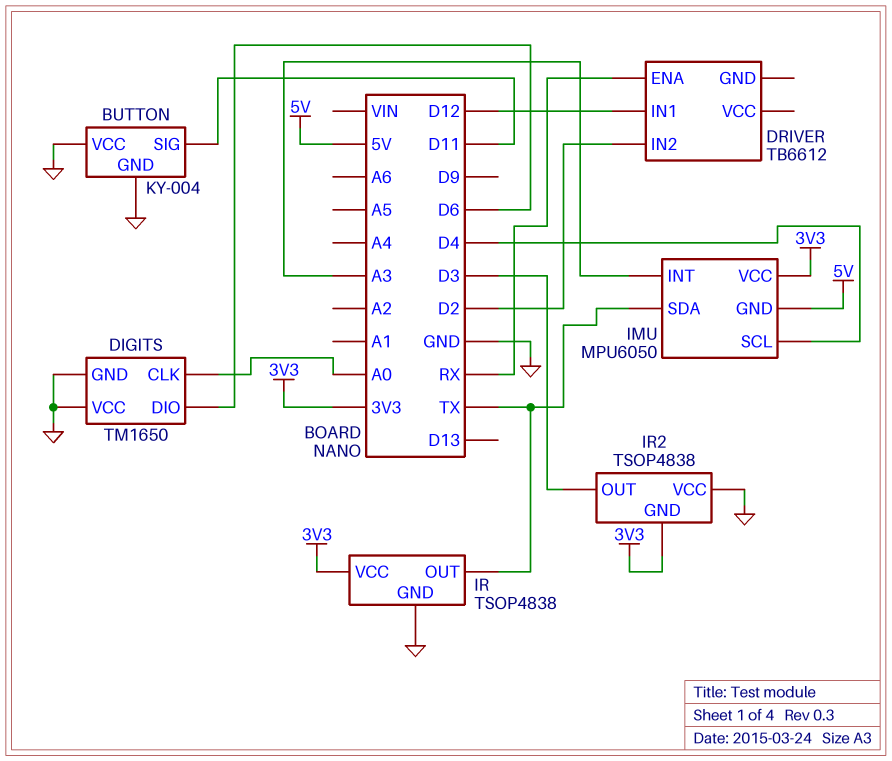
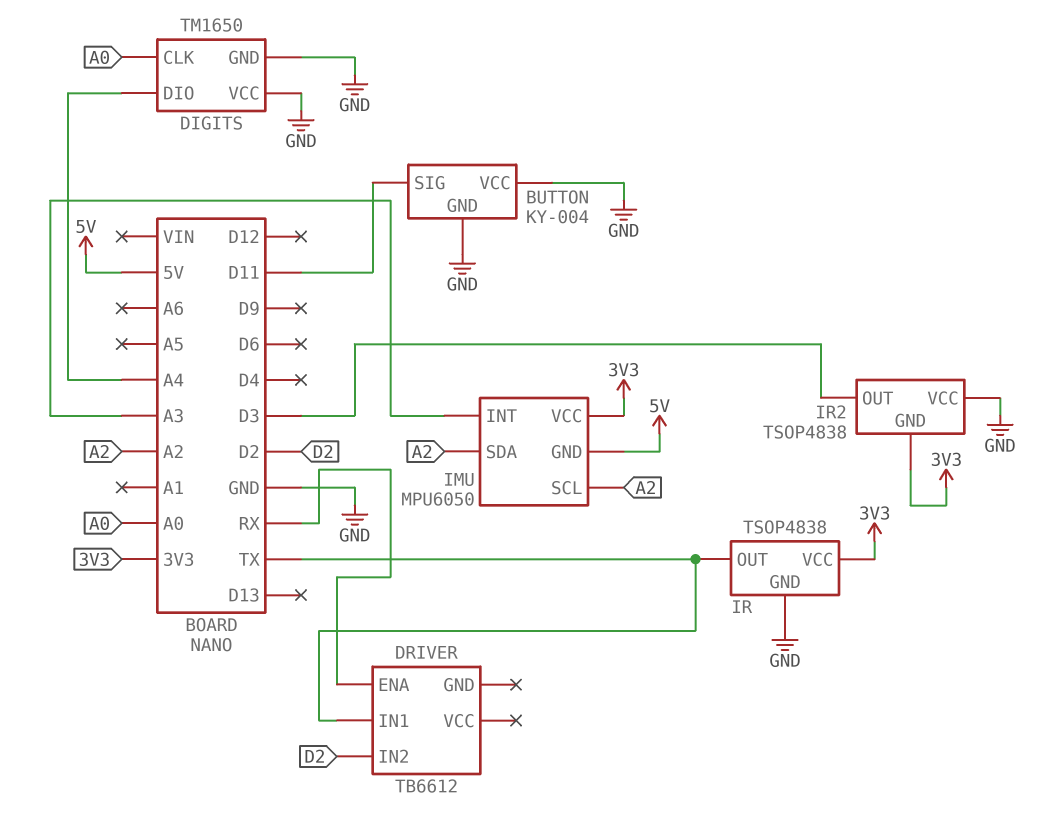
DIGITS pin DIO: D6 -> A4
DRIVER pin IN1: D12 -> TX
IMU pin SCL: D4 -> A2
IMU pin SDA: TX -> A2

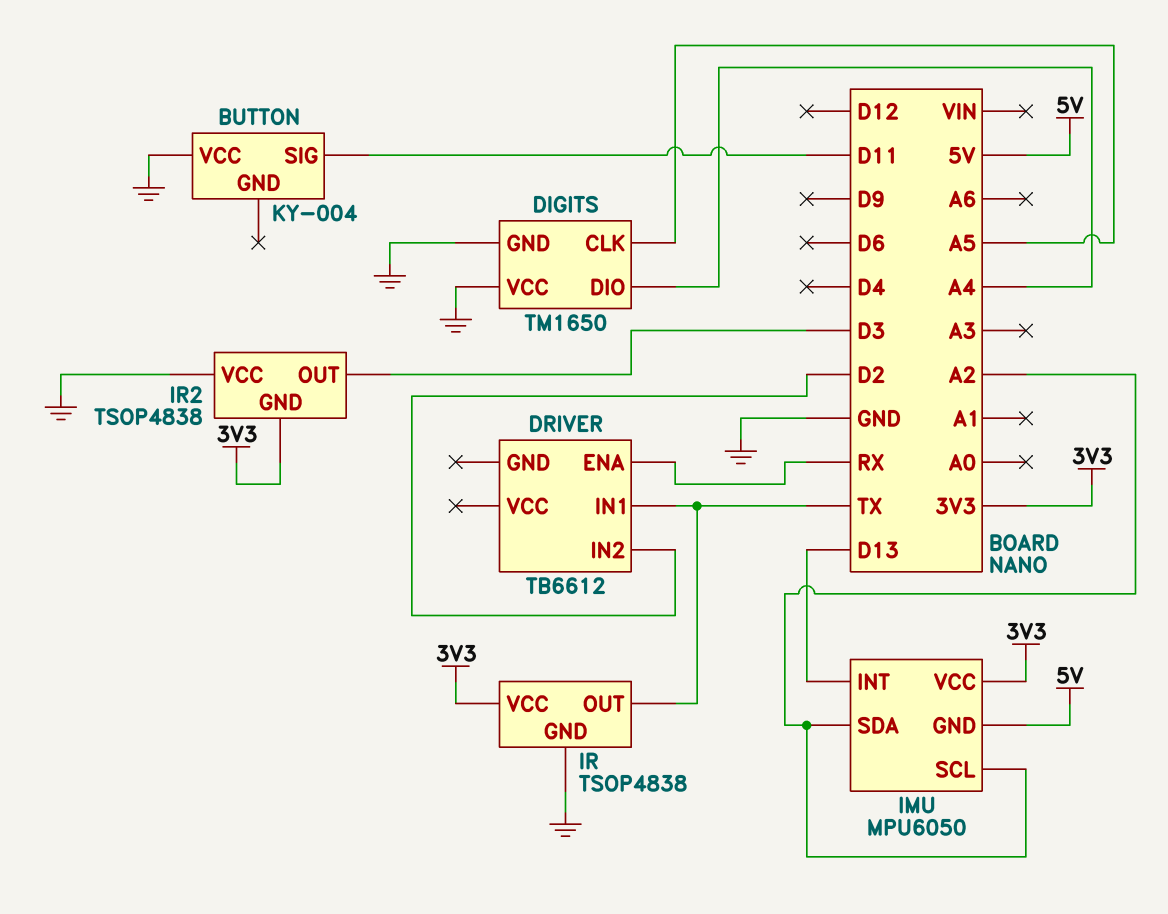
BUTTON pin GND: GND -> none
DIGITS pin CLK: A0 -> A5
IMU pin INT: A3 -> D13

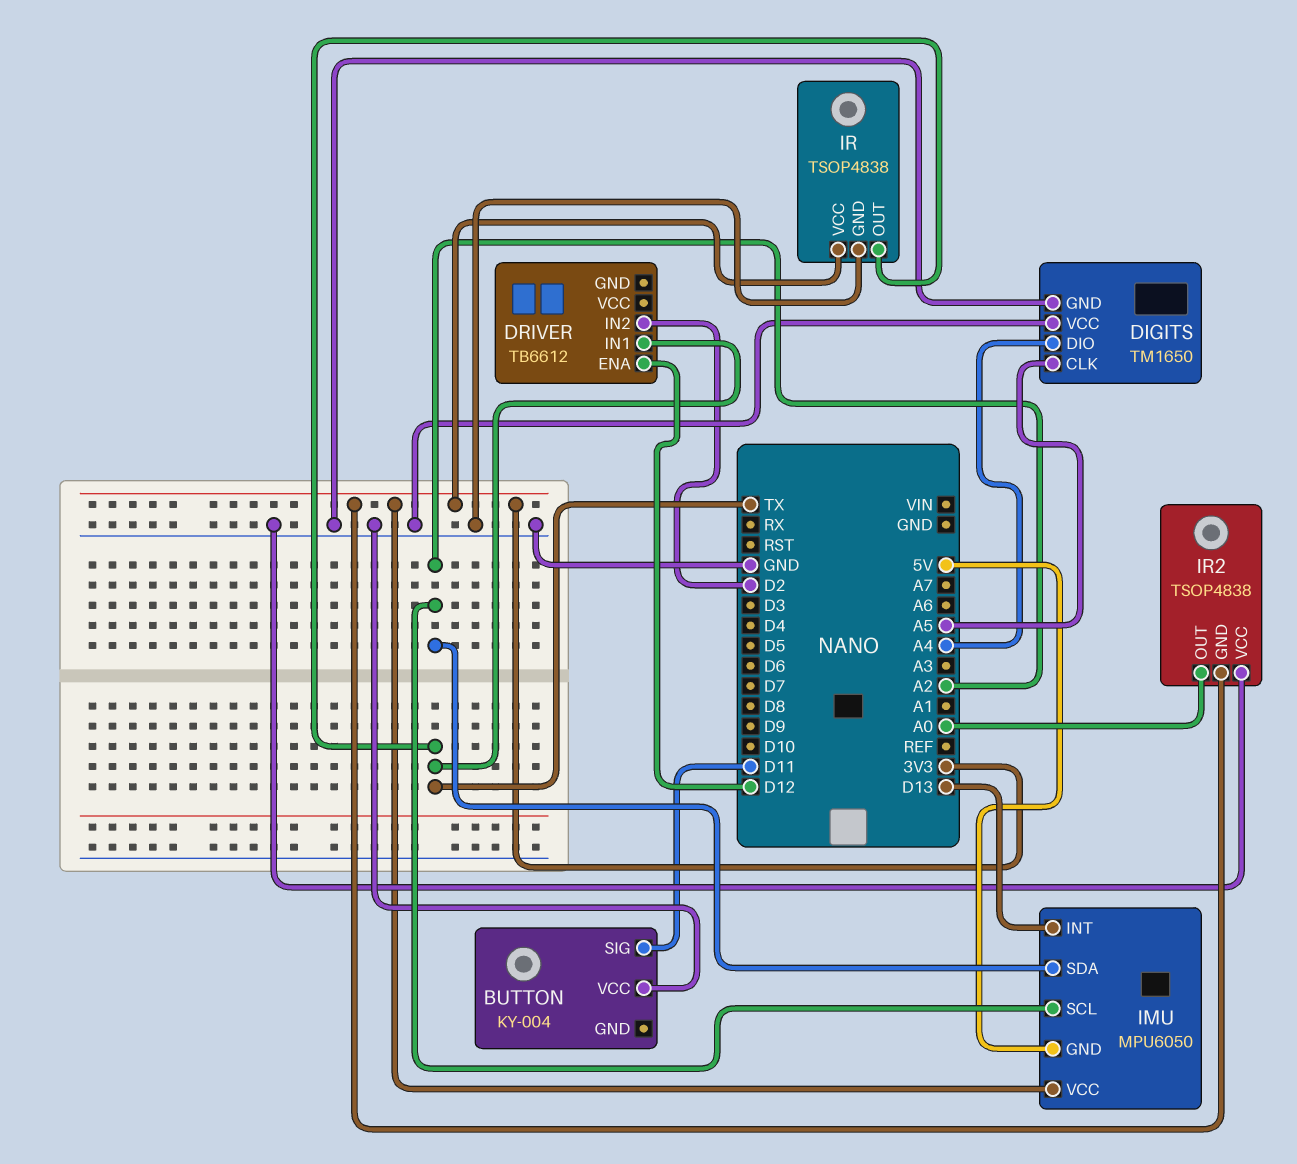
DRIVER pin ENA: RX -> D12
IR2 pin OUT: D3 -> A0

